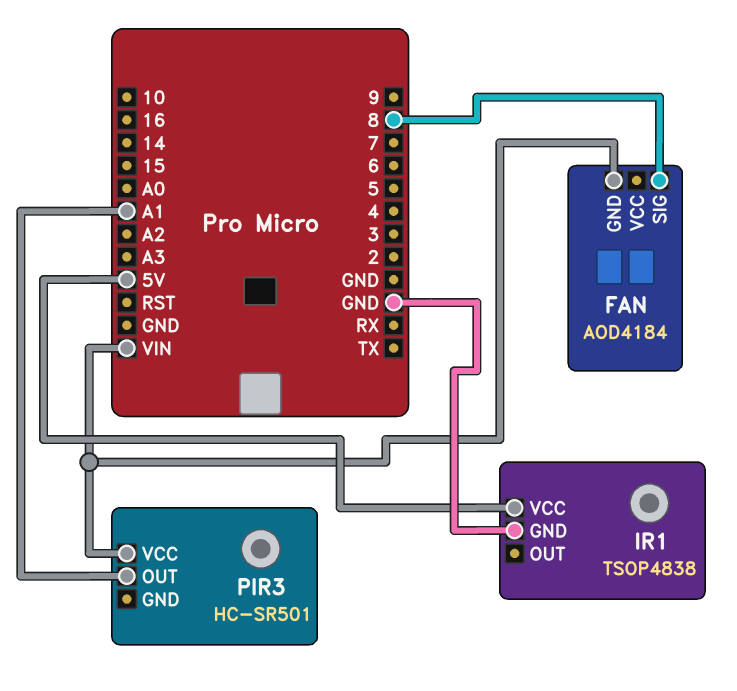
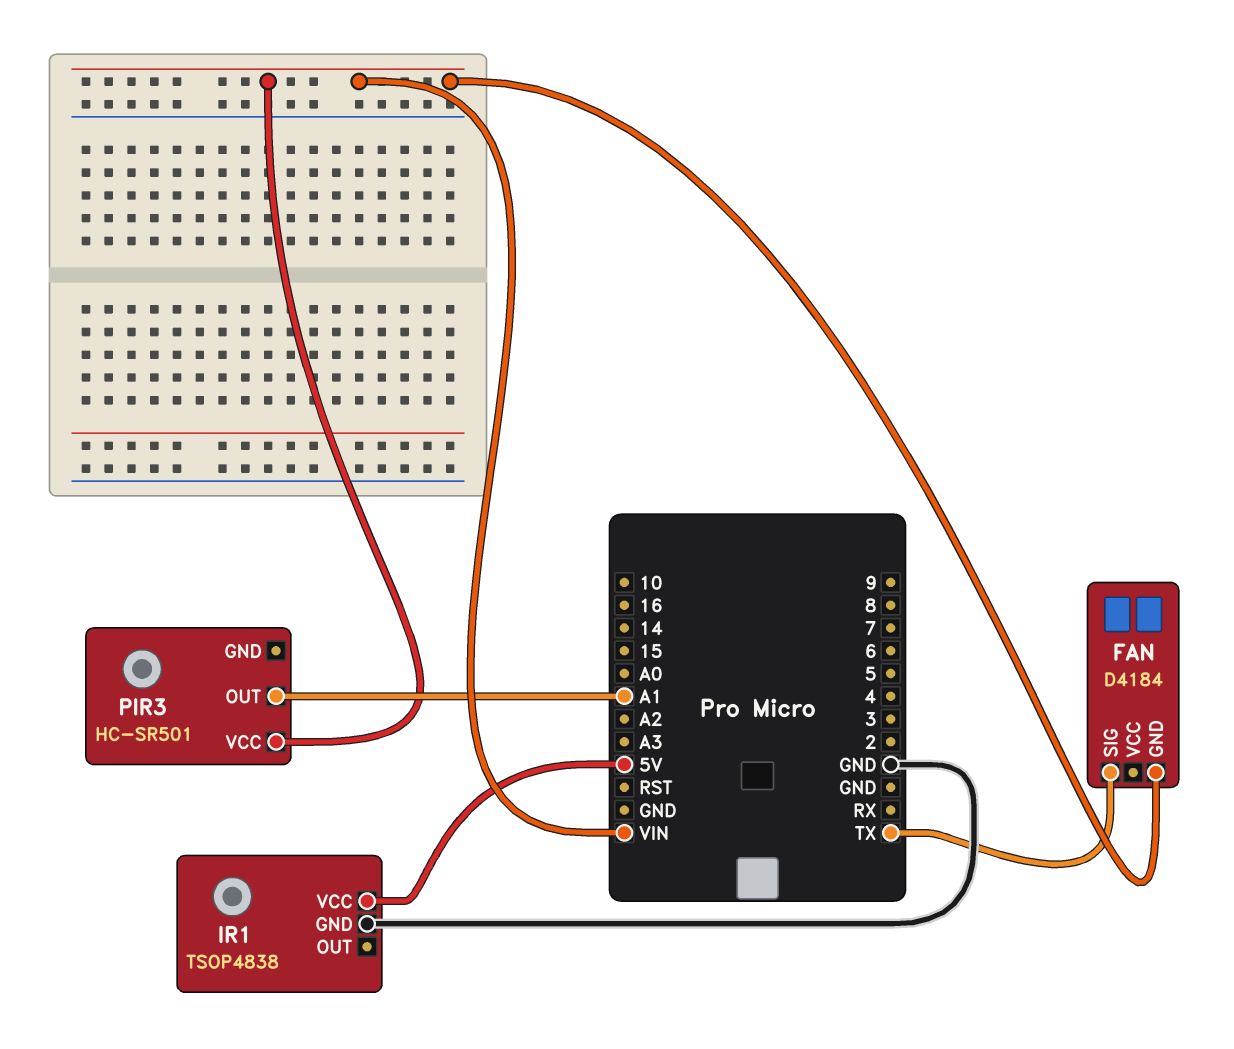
FAN: AOD4184 -> D4184
FAN pin SIG: 8 -> TX

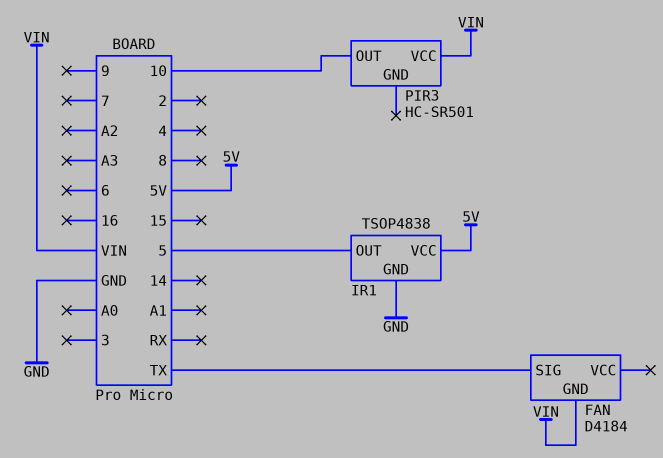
IR1 pin OUT: none -> 5
PIR3 pin OUT: A1 -> 10

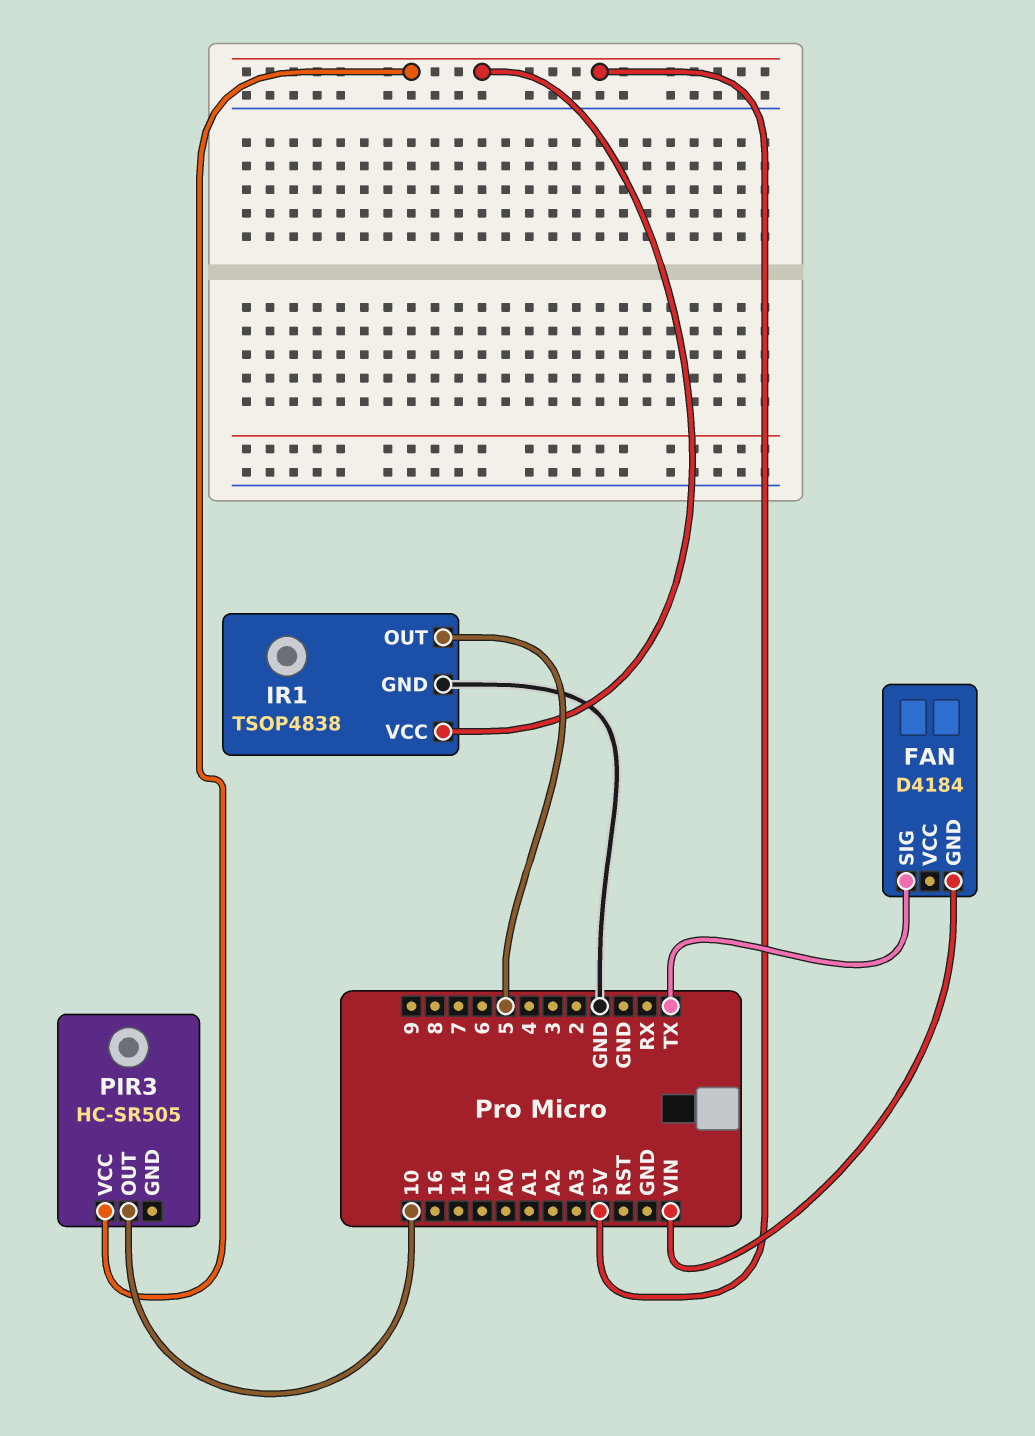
PIR3: HC-SR501 -> HC-SR505
PIR3 pin VCC: VIN -> 5V

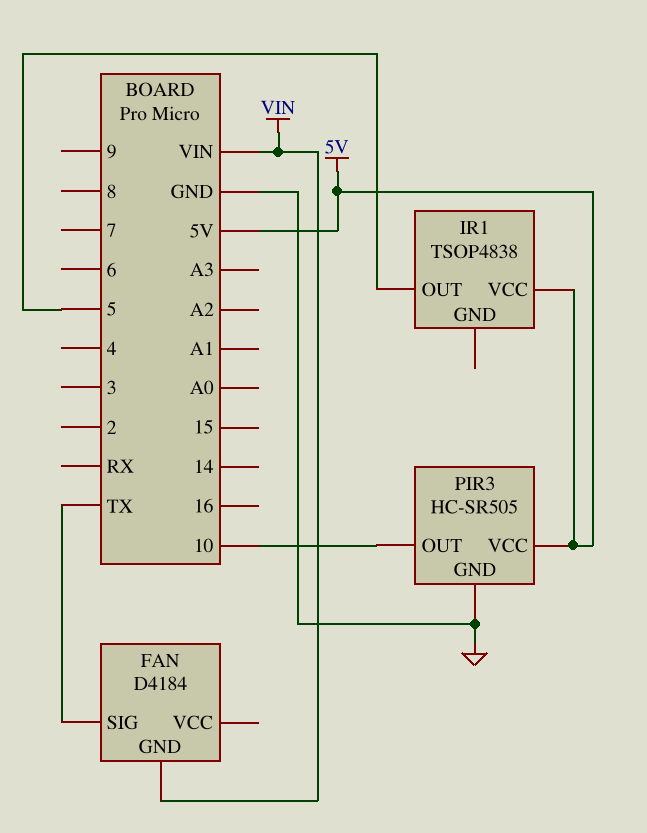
IR1 pin GND: GND -> none
PIR3 pin GND: none -> GND

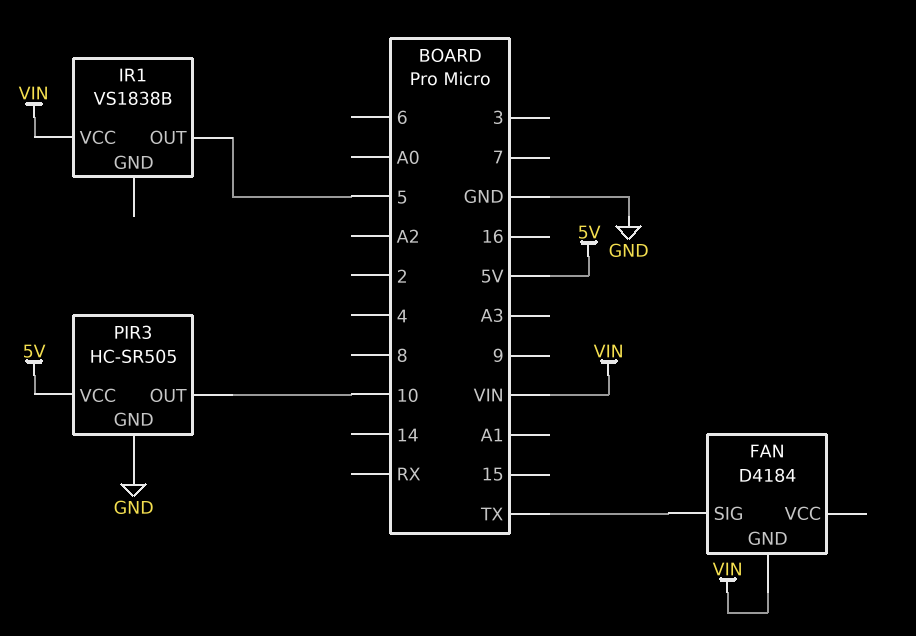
IR1: TSOP4838 -> VS1838B
IR1 pin VCC: 5V -> VIN

